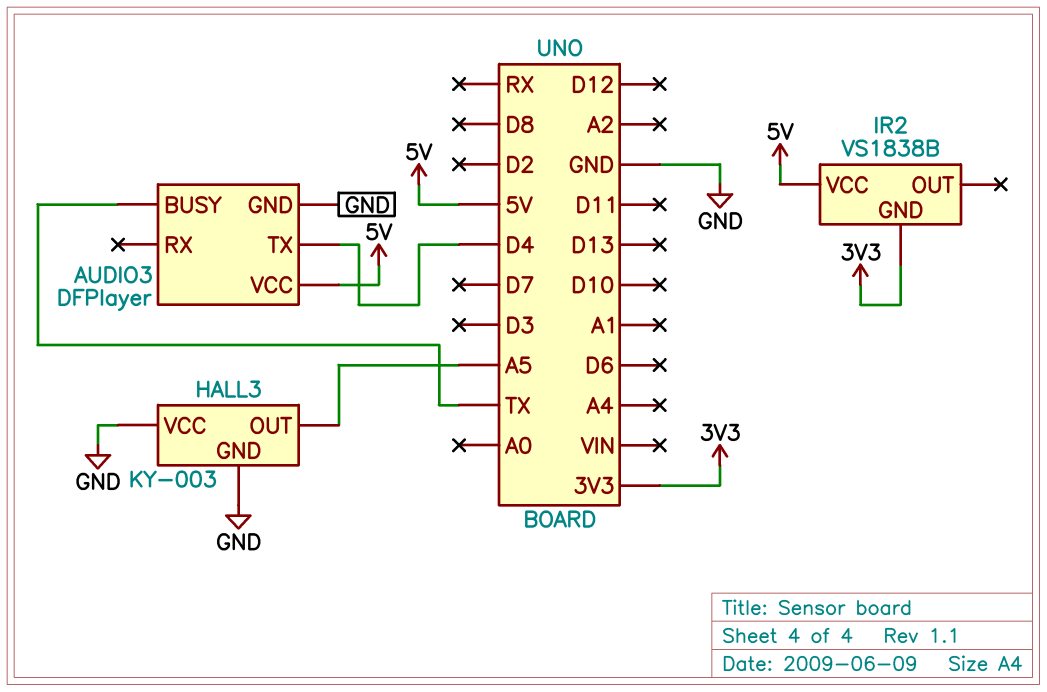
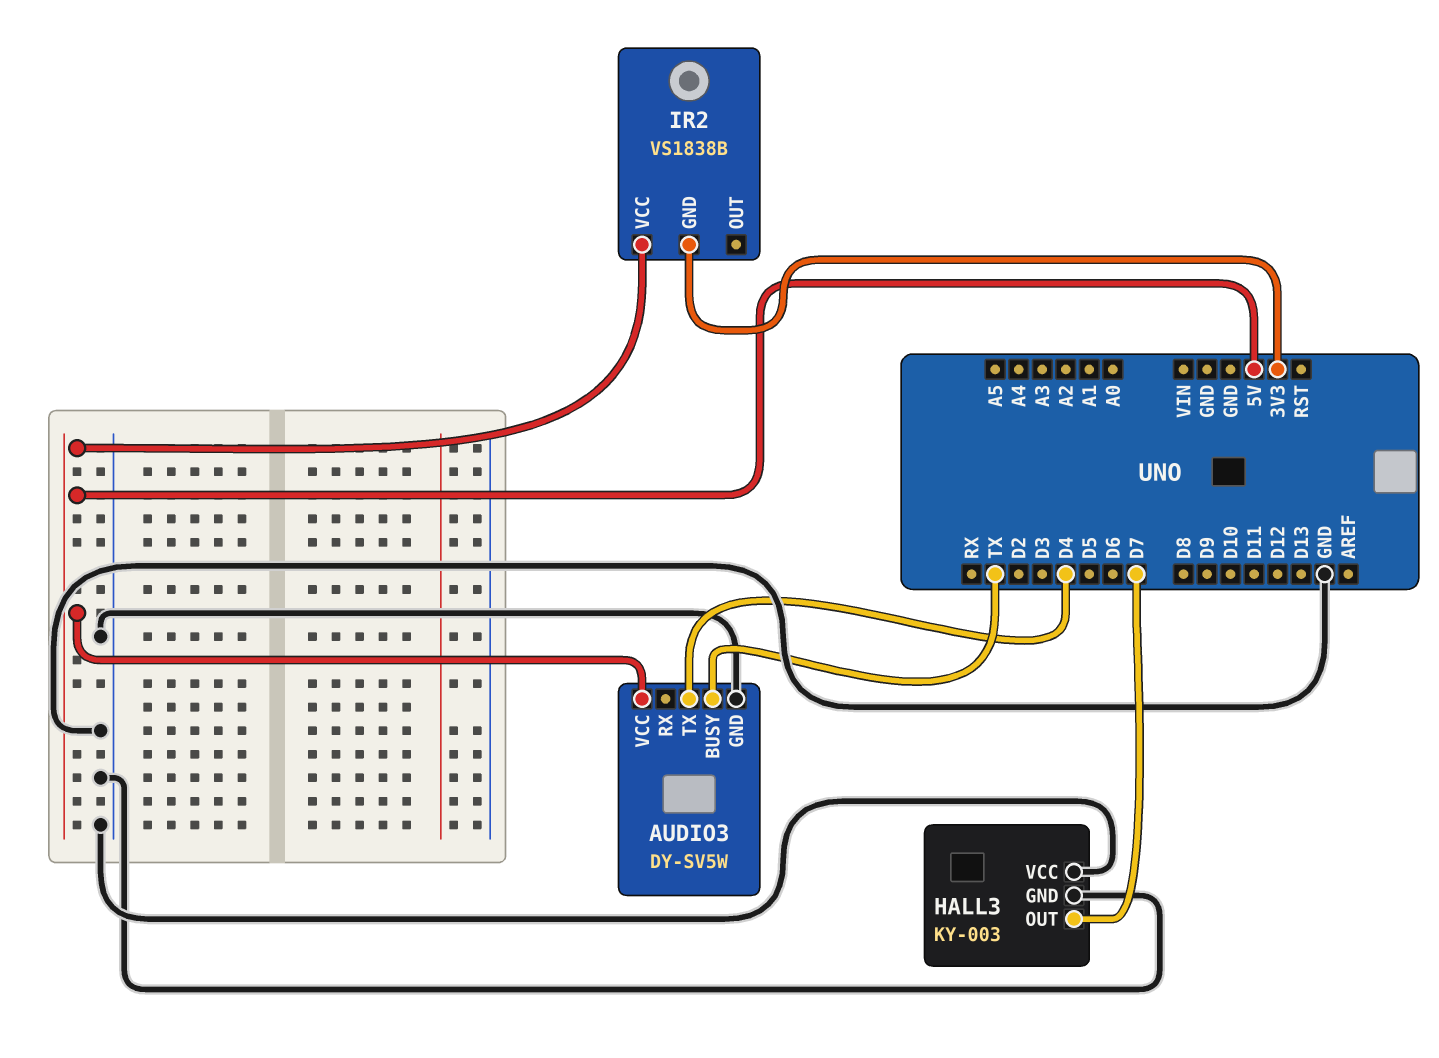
AUDIO3: DFPlayer -> DY-SV5W
HALL3 pin OUT: A5 -> D7

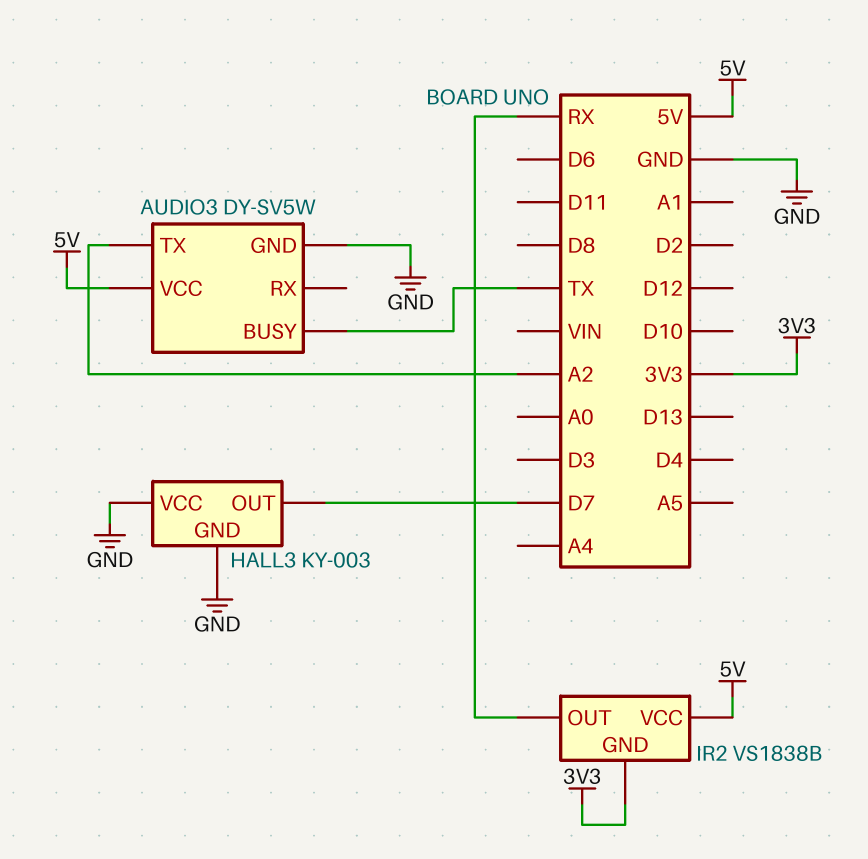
AUDIO3 pin TX: D4 -> A2
IR2 pin OUT: none -> RX

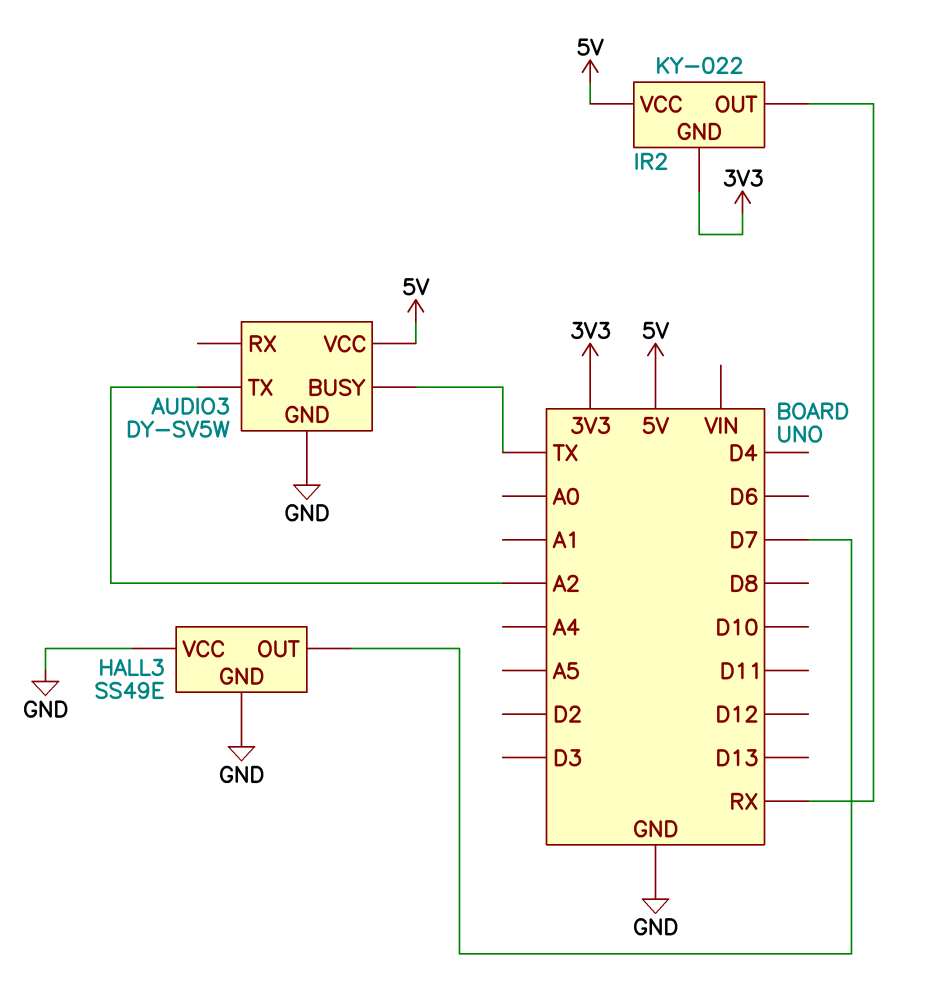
HALL3: KY-003 -> SS49E
IR2: VS1838B -> KY-022

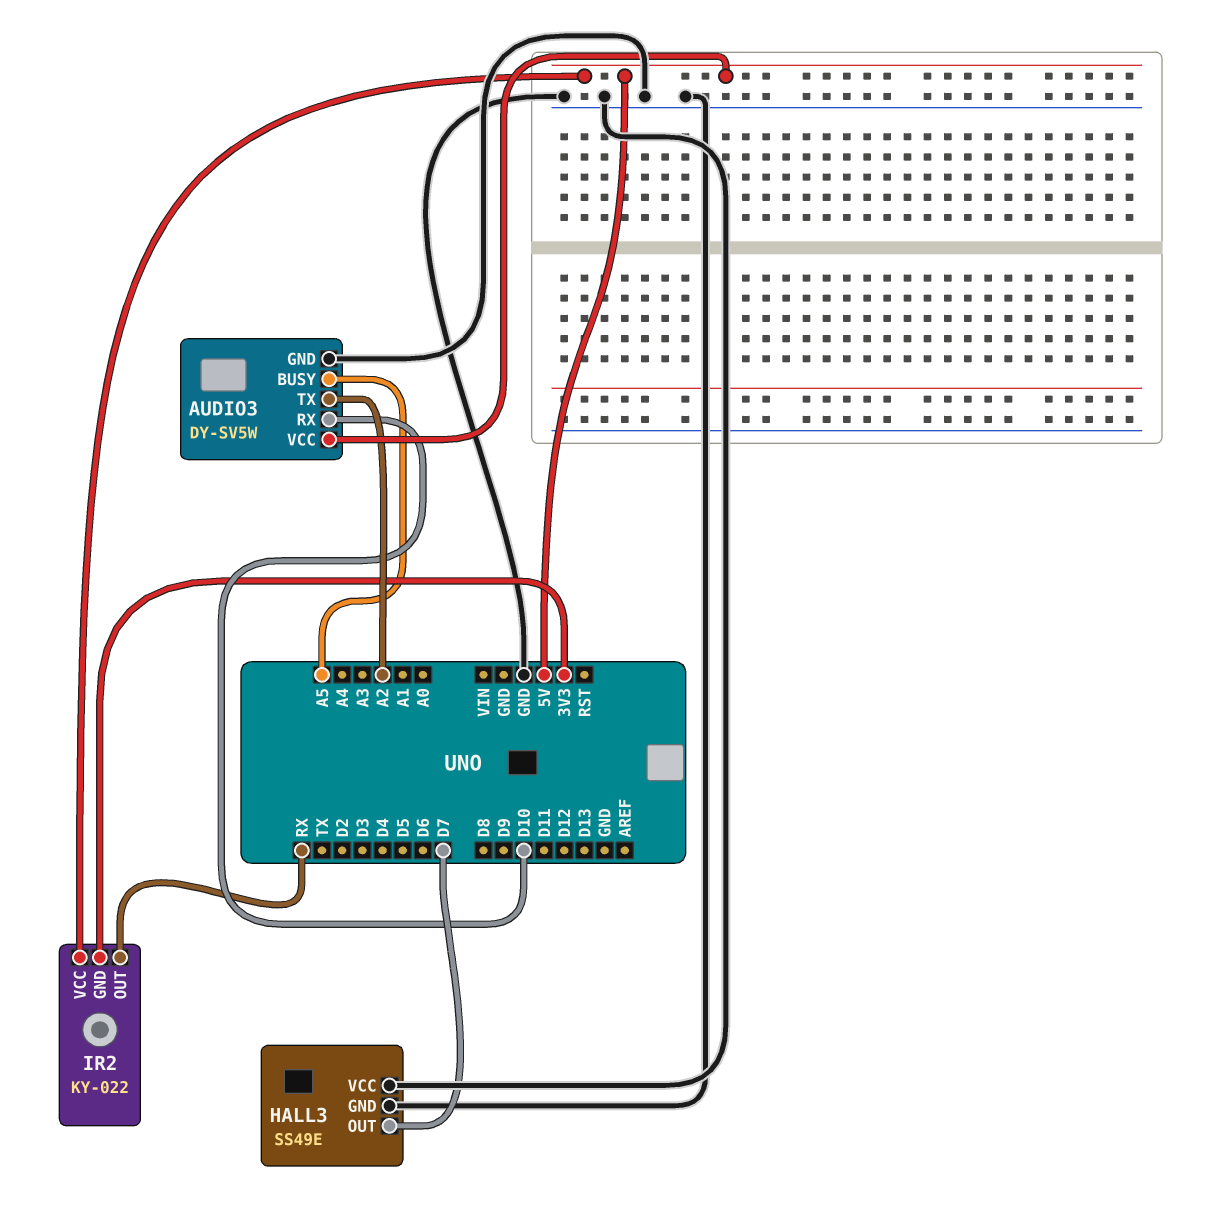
AUDIO3 pin BUSY: TX -> A5
AUDIO3 pin RX: none -> D10

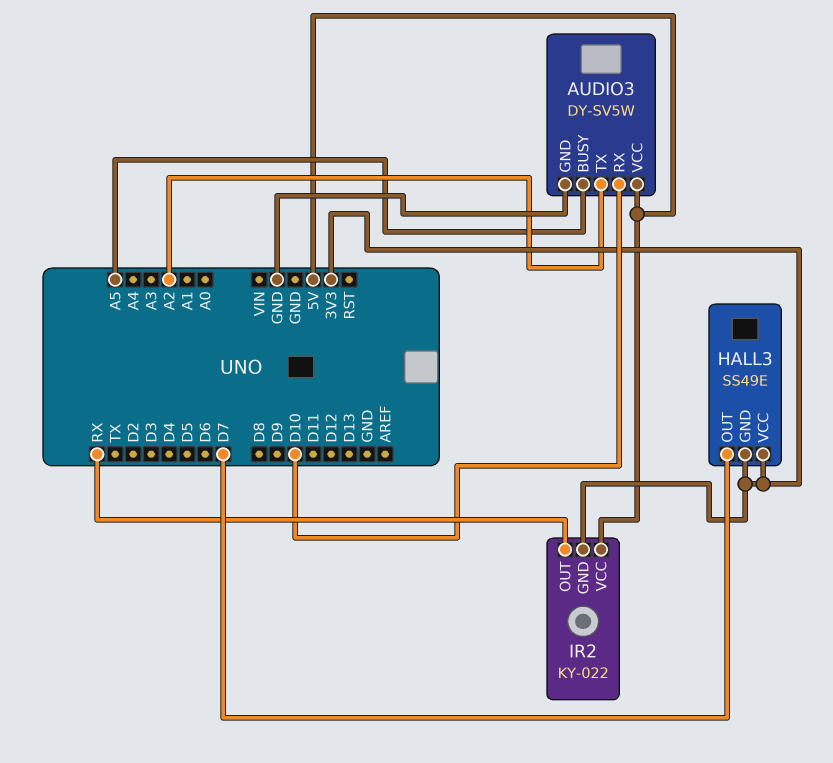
HALL3 pin GND: GND -> 3V3
HALL3 pin VCC: GND -> 3V3

